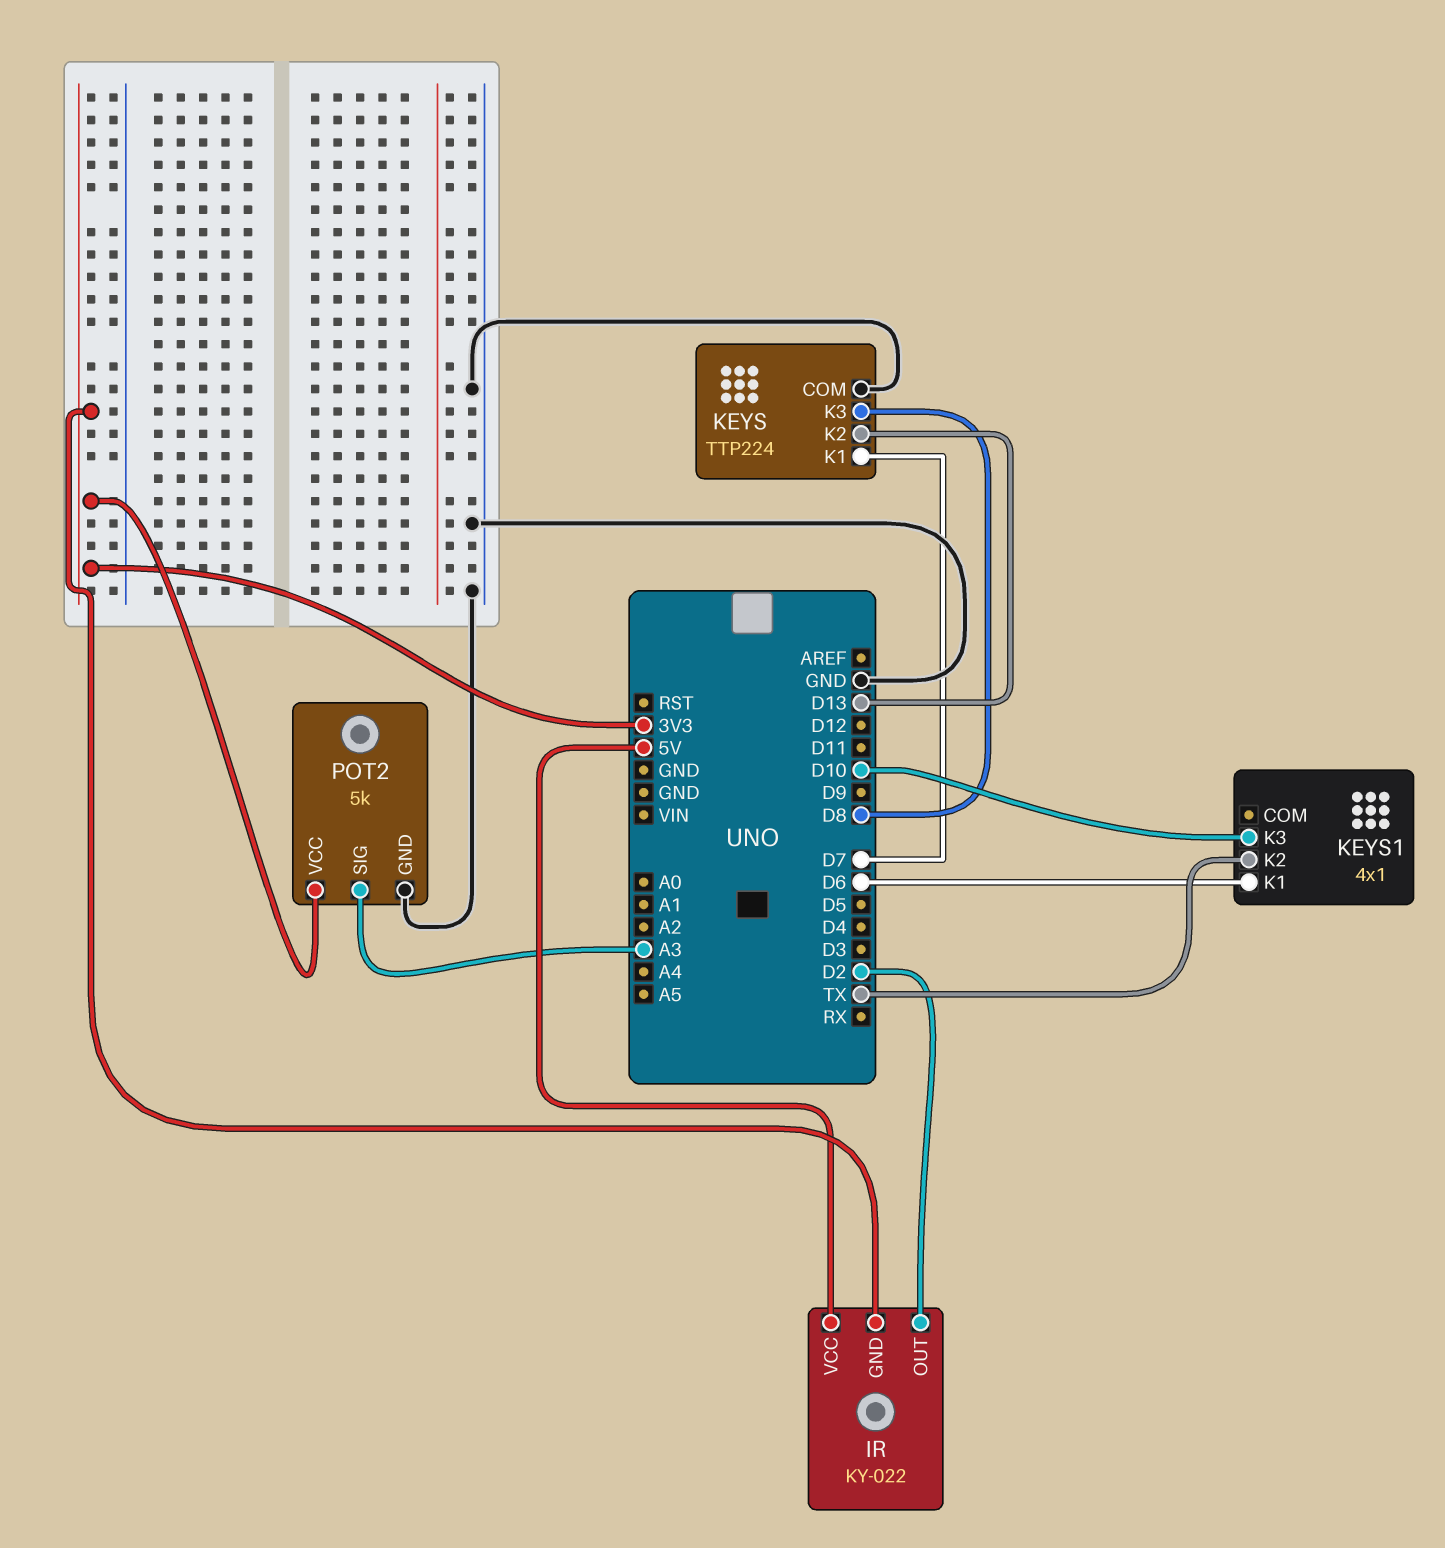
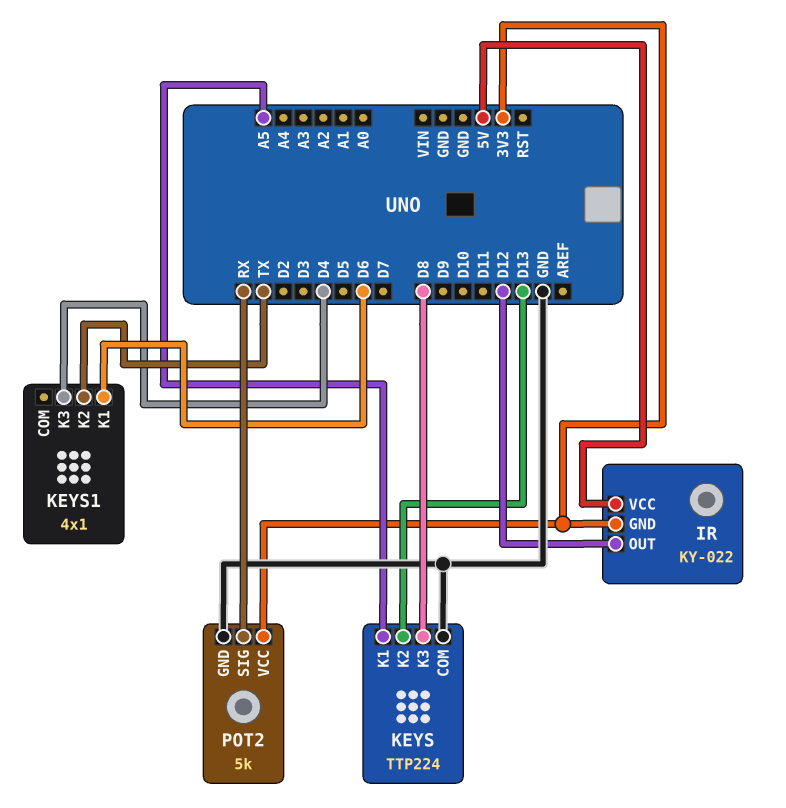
IR pin OUT: D2 -> D12
KEYS pin K1: D7 -> A5
KEYS1 pin K3: D10 -> D4
POT2 pin SIG: A3 -> RX

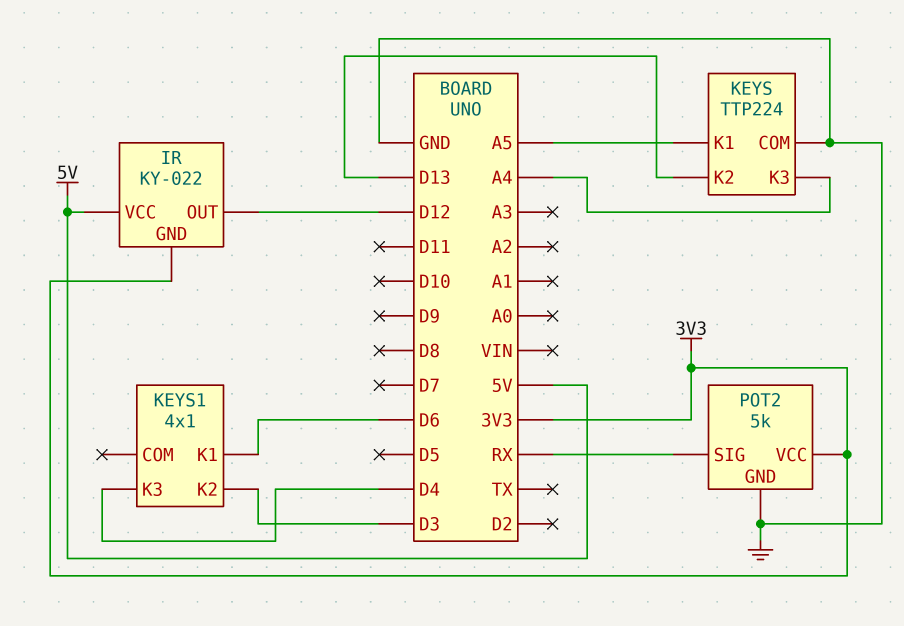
KEYS pin K3: D8 -> A4
KEYS1 pin K2: TX -> D3

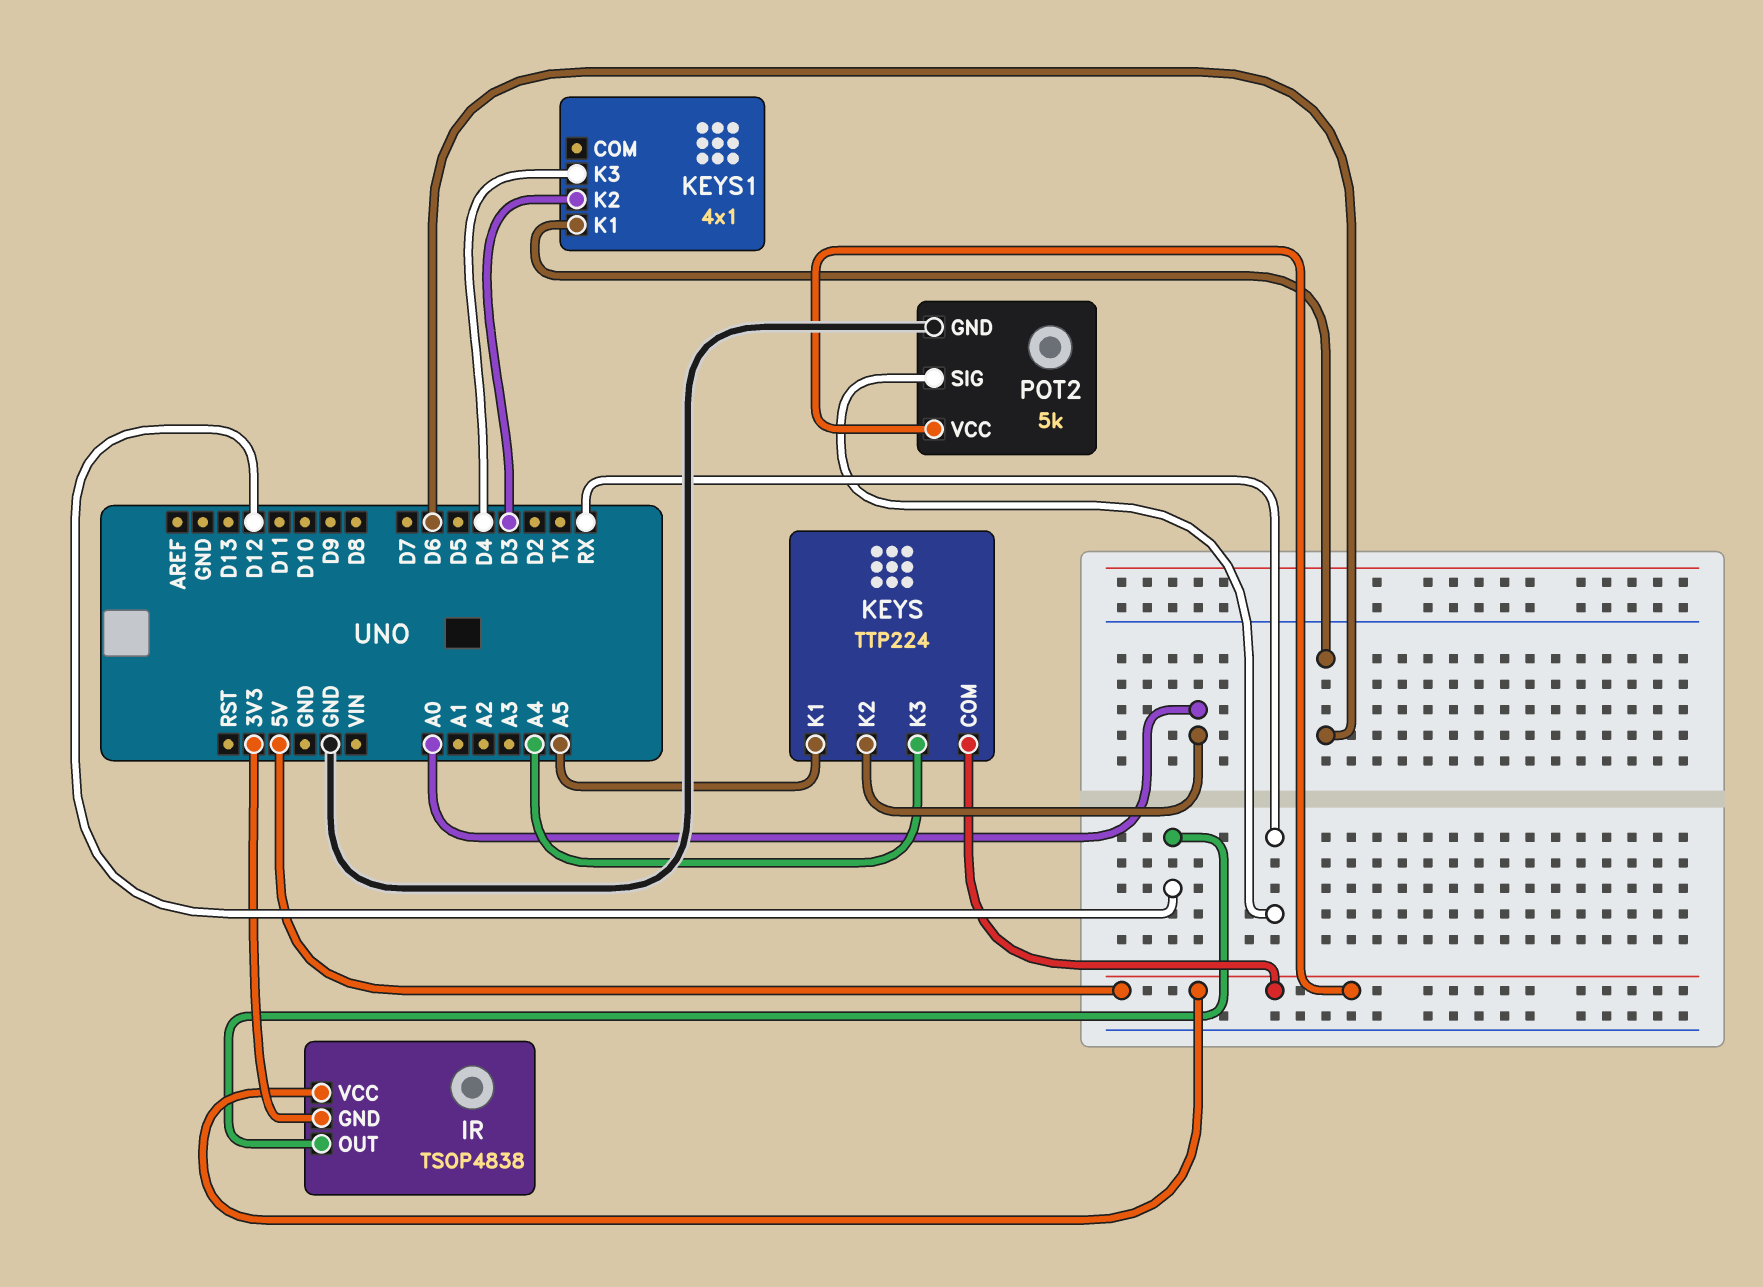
IR: KY-022 -> TSOP4838
KEYS pin COM: GND -> 5V
KEYS pin K2: D13 -> A0
POT2 pin VCC: 3V3 -> 5V

